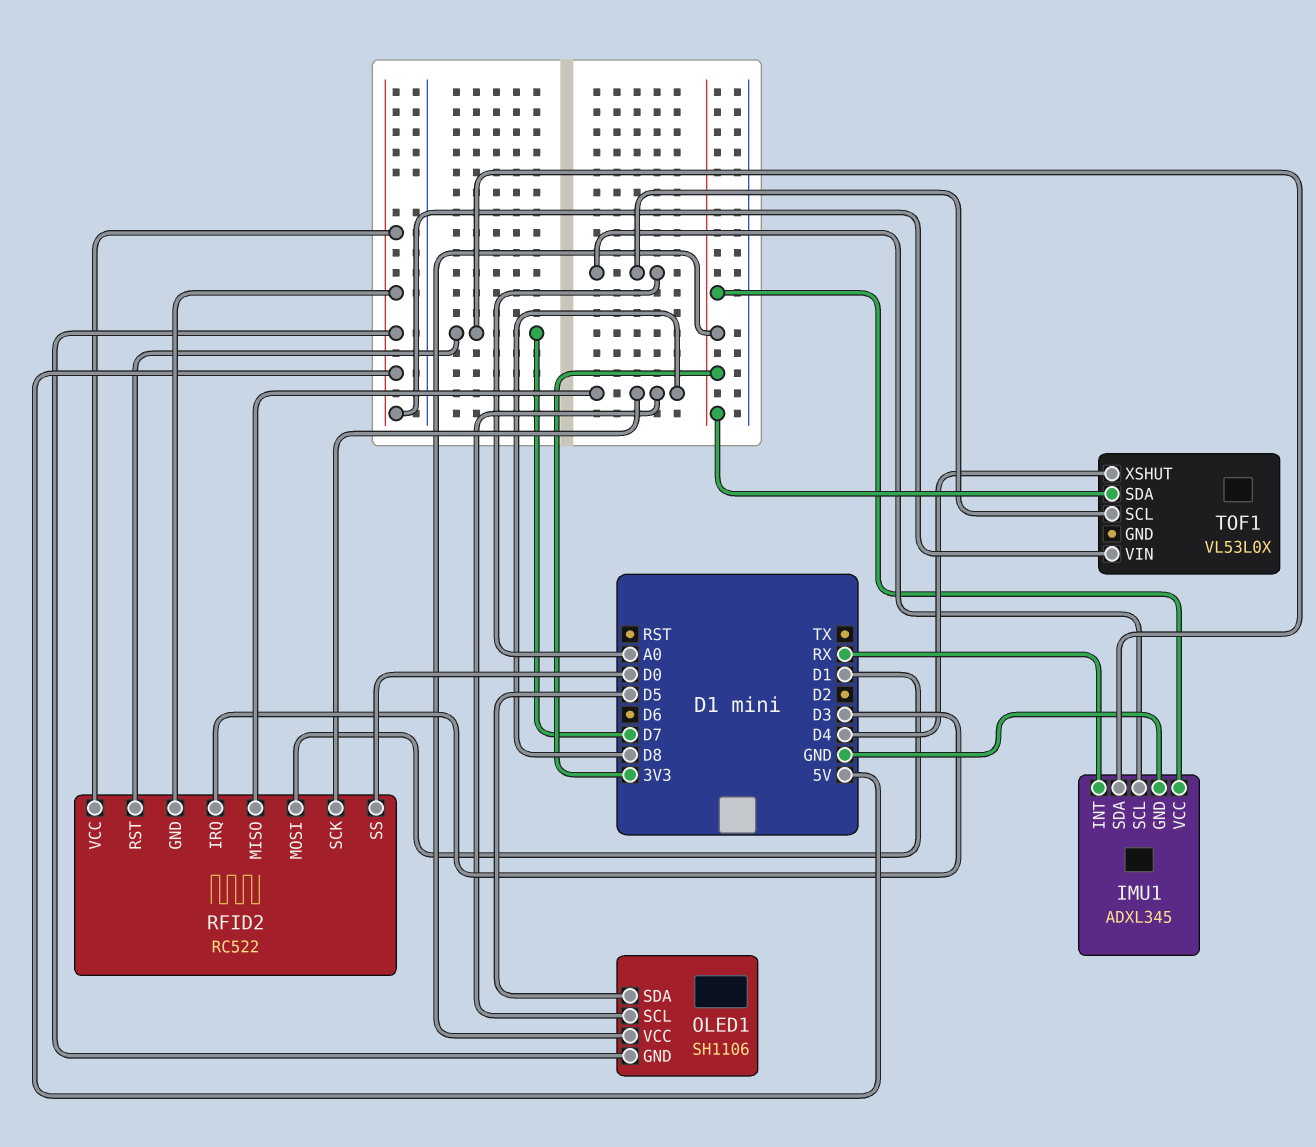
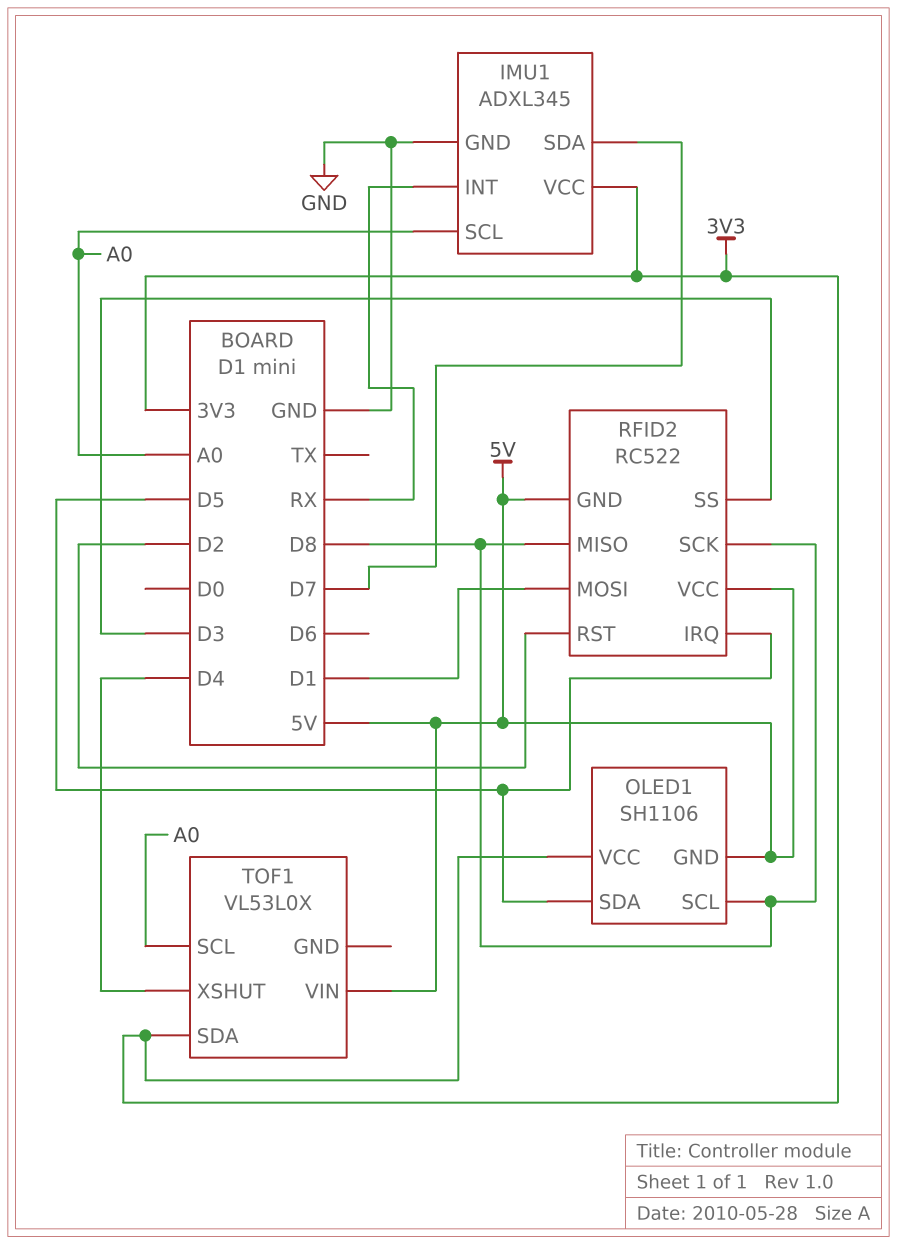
RFID2 pin IRQ: D3 -> D5
RFID2 pin RST: D7 -> D2
RFID2 pin SS: D0 -> D3

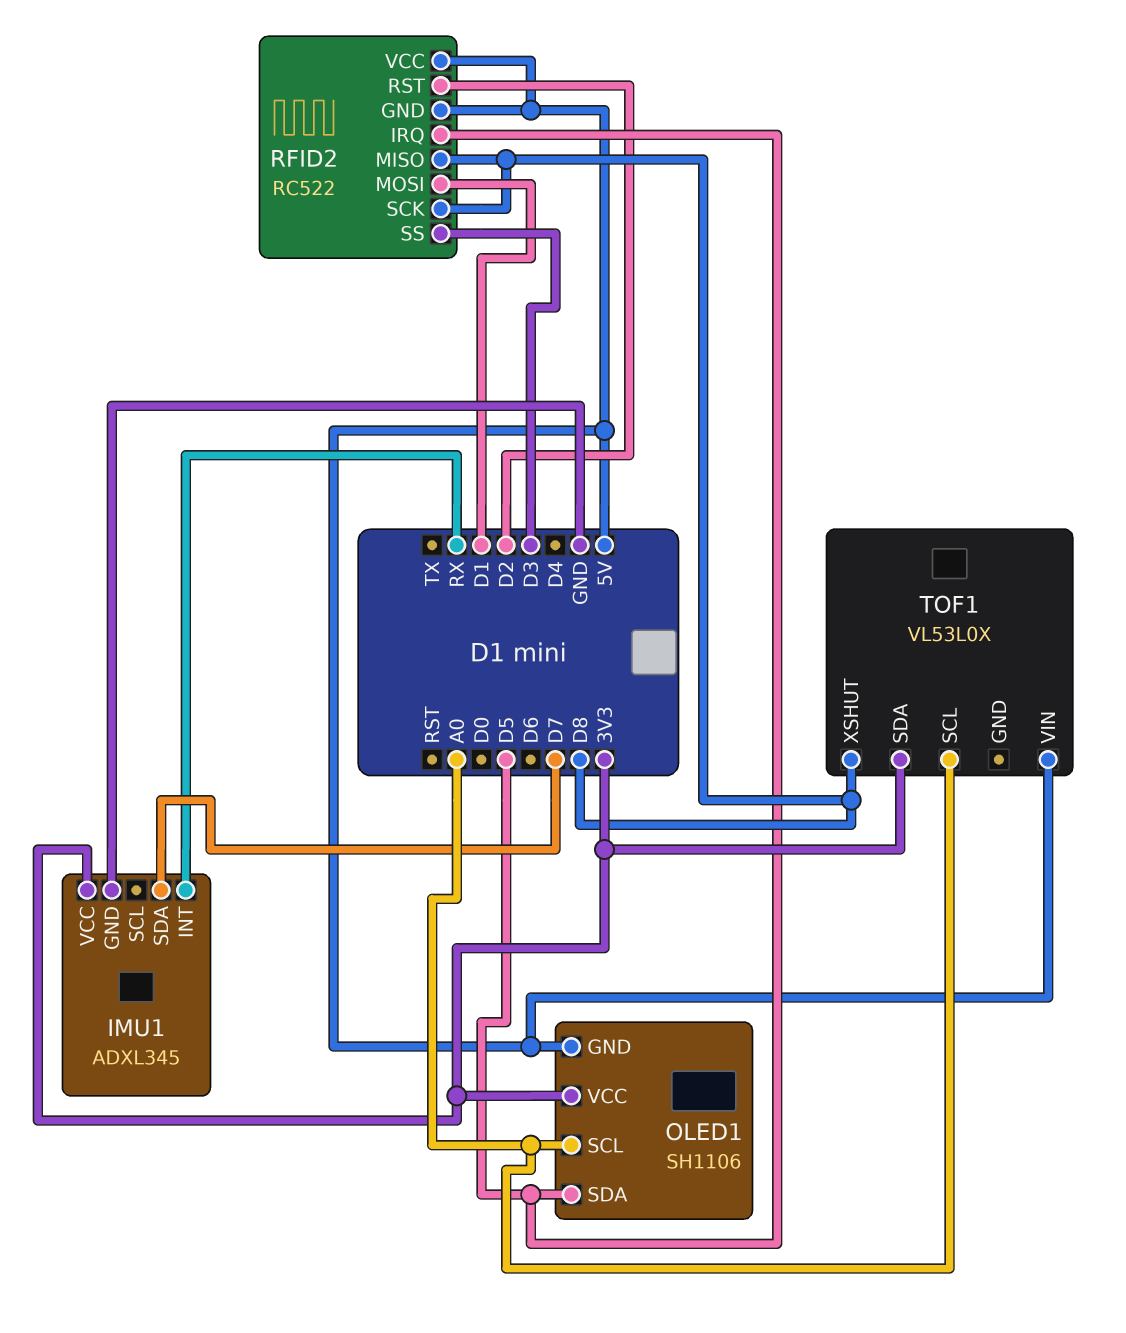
IMU1 pin SCL: A0 -> none
OLED1 pin SCL: D8 -> A0
TOF1 pin XSHUT: D4 -> D8

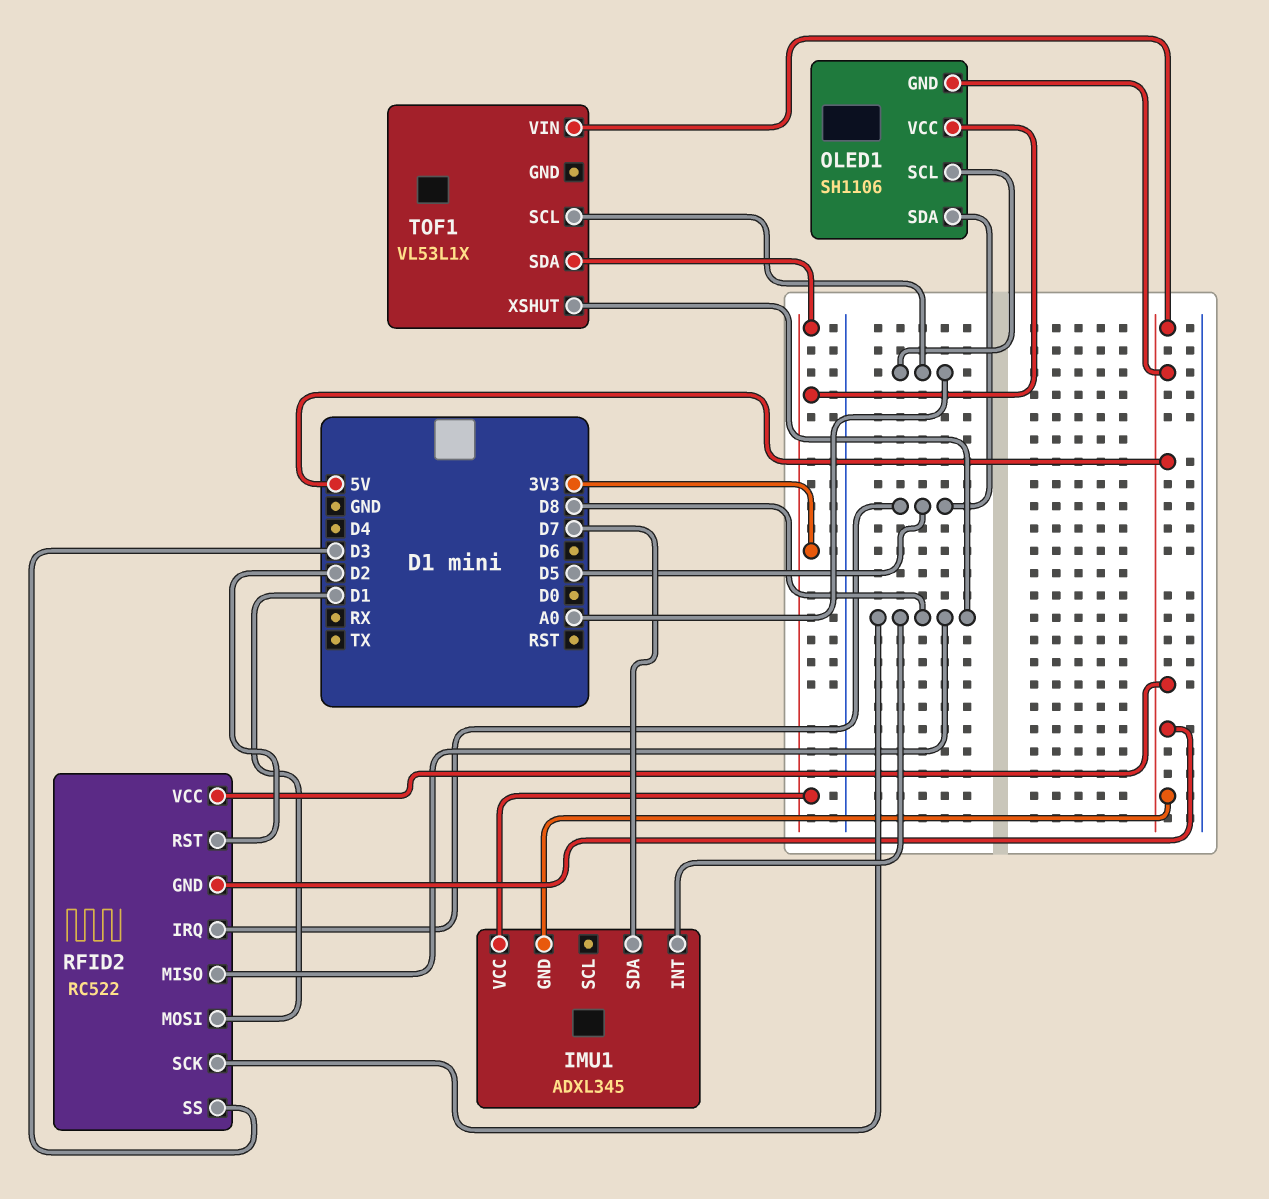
IMU1 pin GND: GND -> 5V
IMU1 pin INT: RX -> D8
TOF1: VL53L0X -> VL53L1X

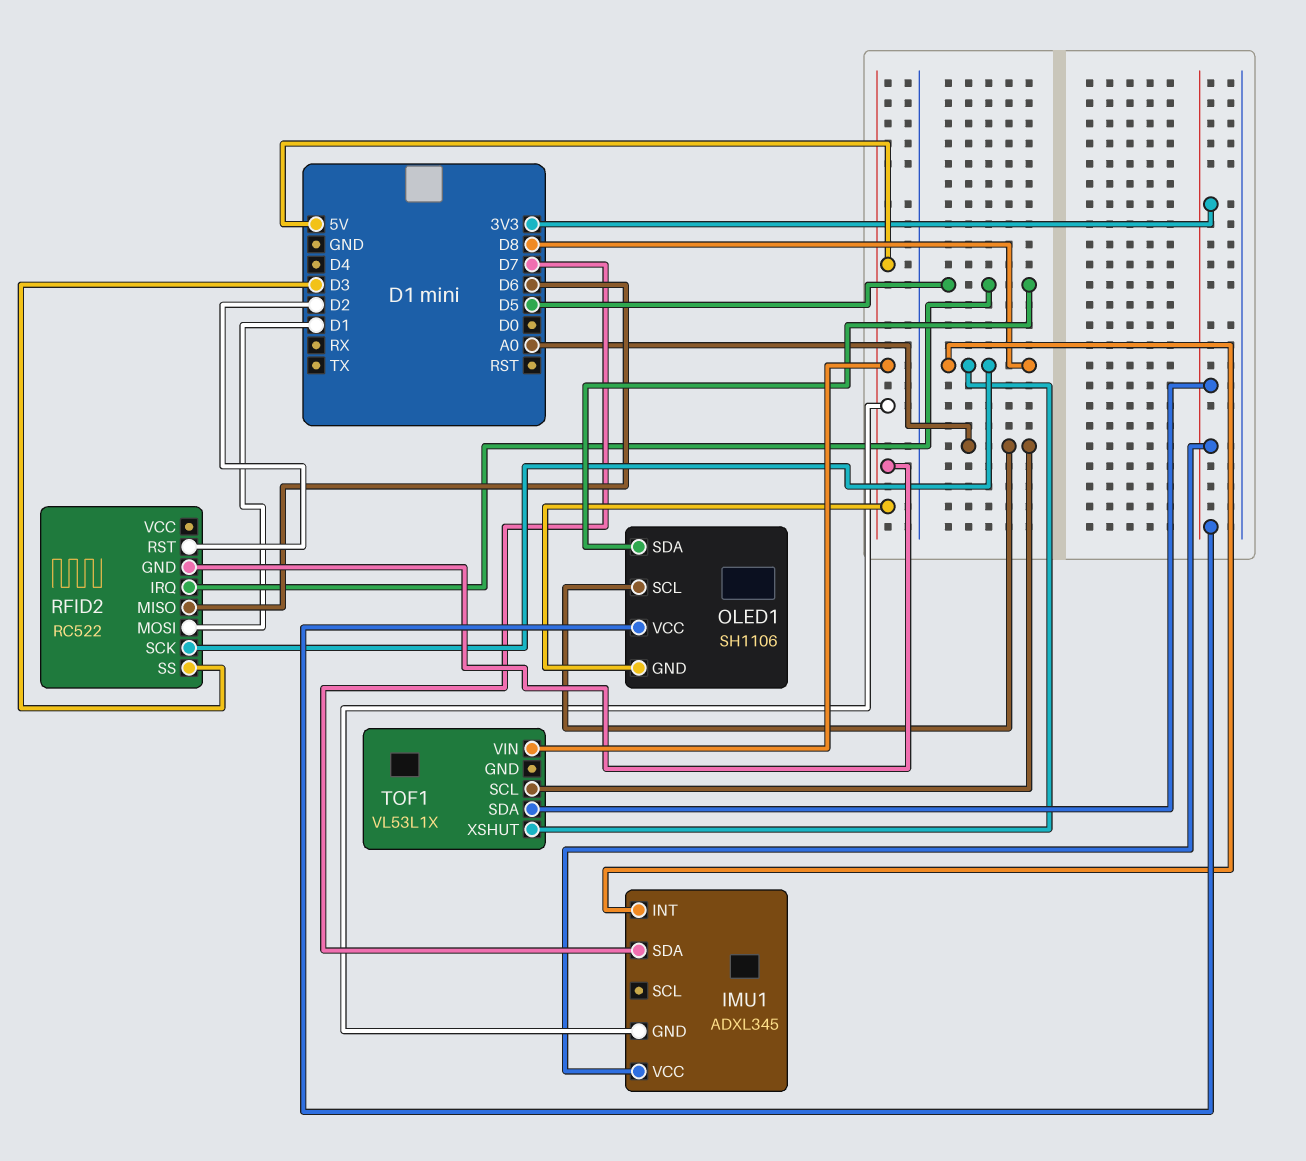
RFID2 pin MISO: D8 -> D6
RFID2 pin VCC: 5V -> none

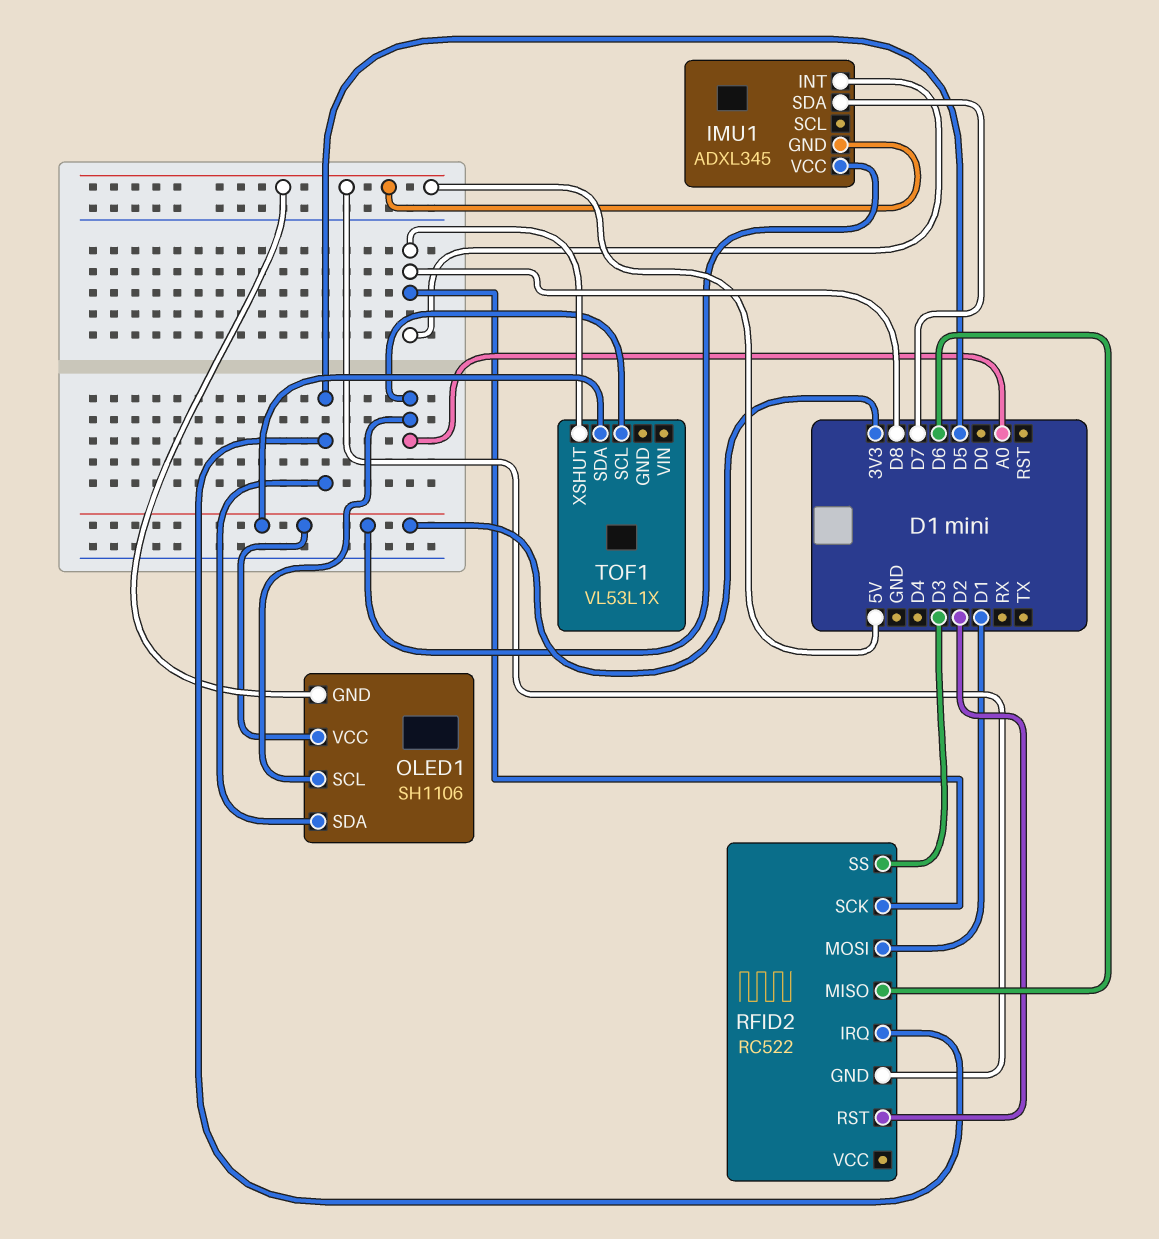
TOF1 pin VIN: 5V -> none

